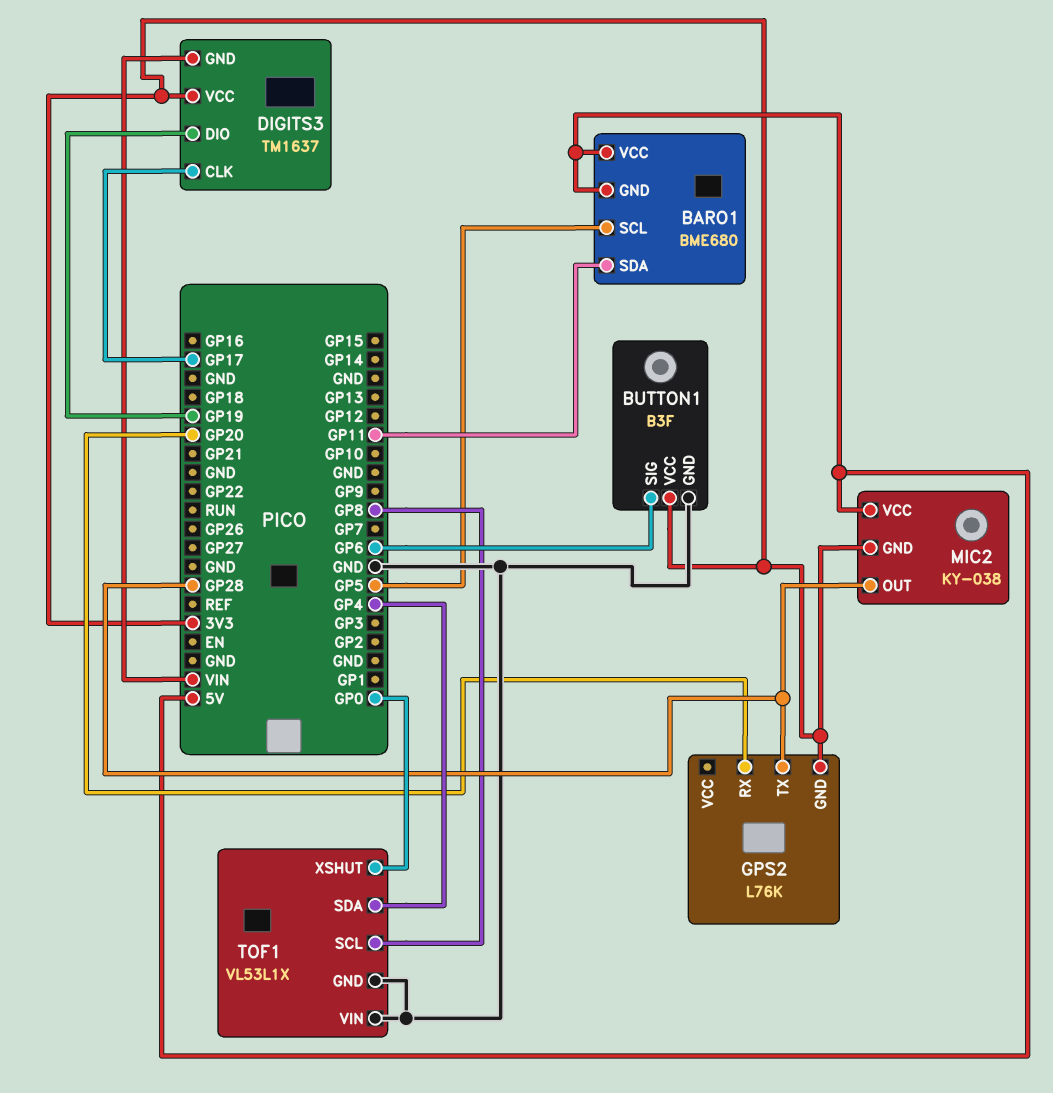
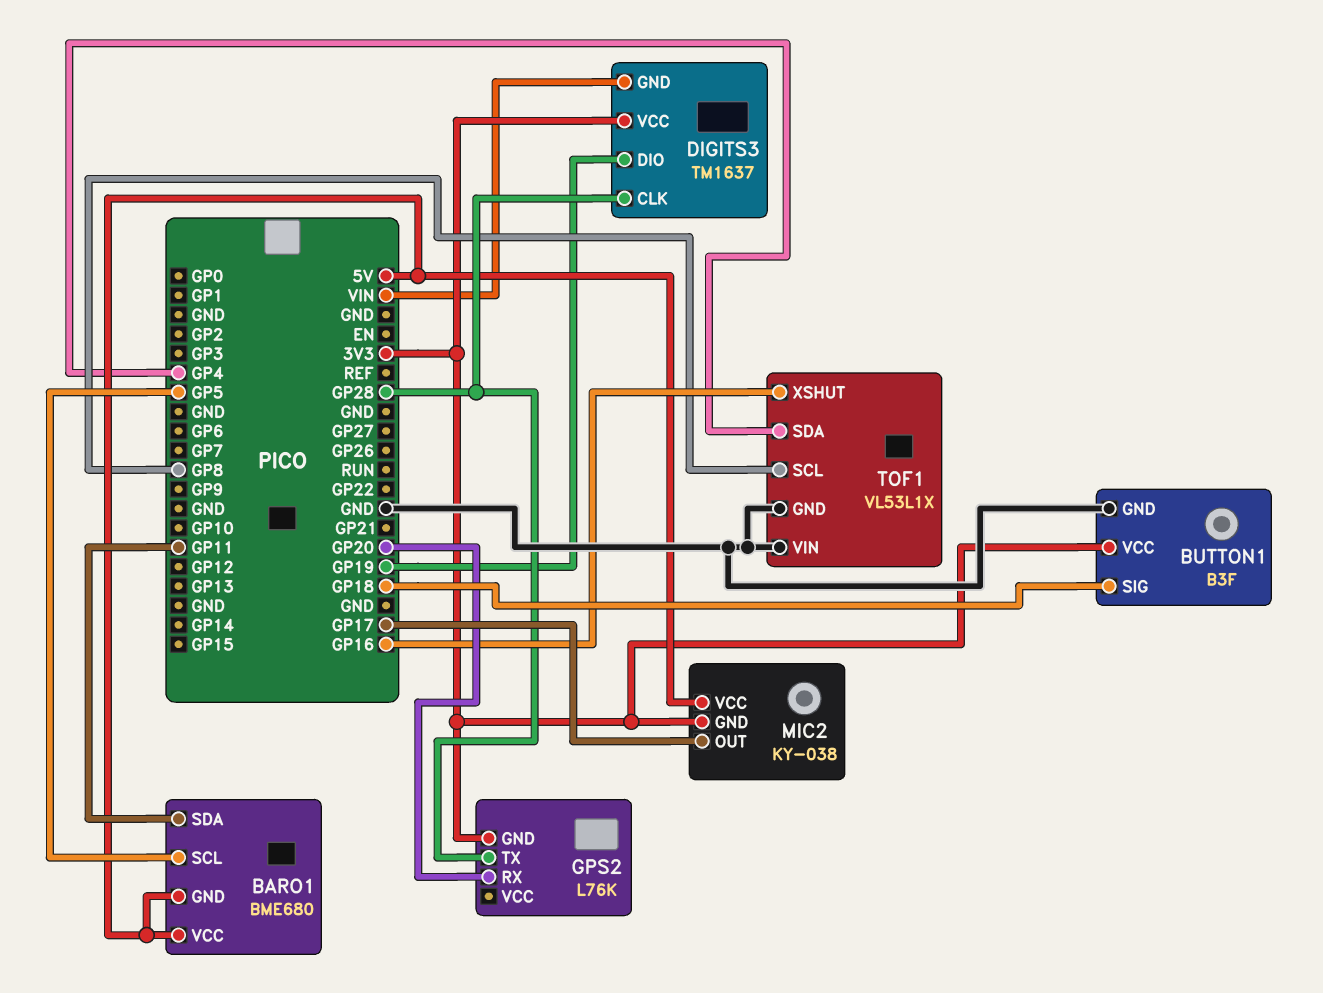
BUTTON1 pin SIG: GP6 -> GP18
DIGITS3 pin CLK: GP17 -> GP28
MIC2 pin OUT: GP28 -> GP17
TOF1 pin XSHUT: GP0 -> GP16

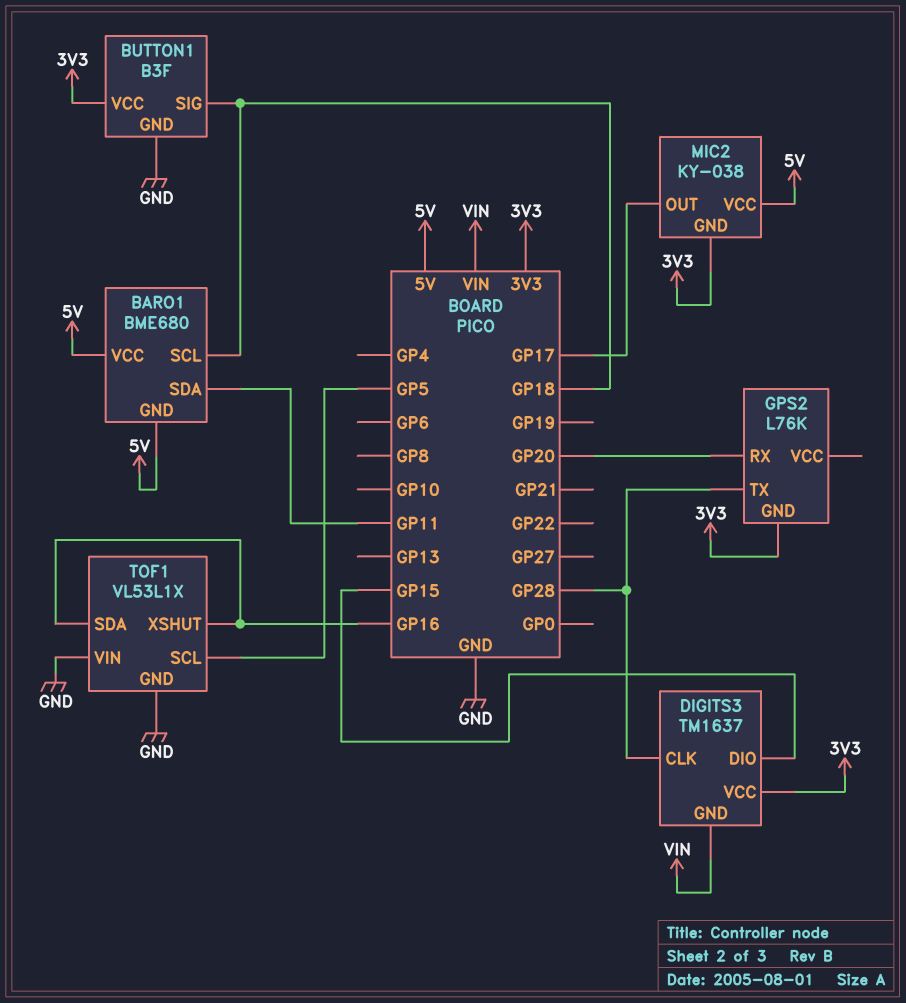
BARO1 pin SCL: GP5 -> GP18
DIGITS3 pin DIO: GP19 -> GP15
TOF1 pin SCL: GP8 -> GP5
TOF1 pin SDA: GP4 -> GP16

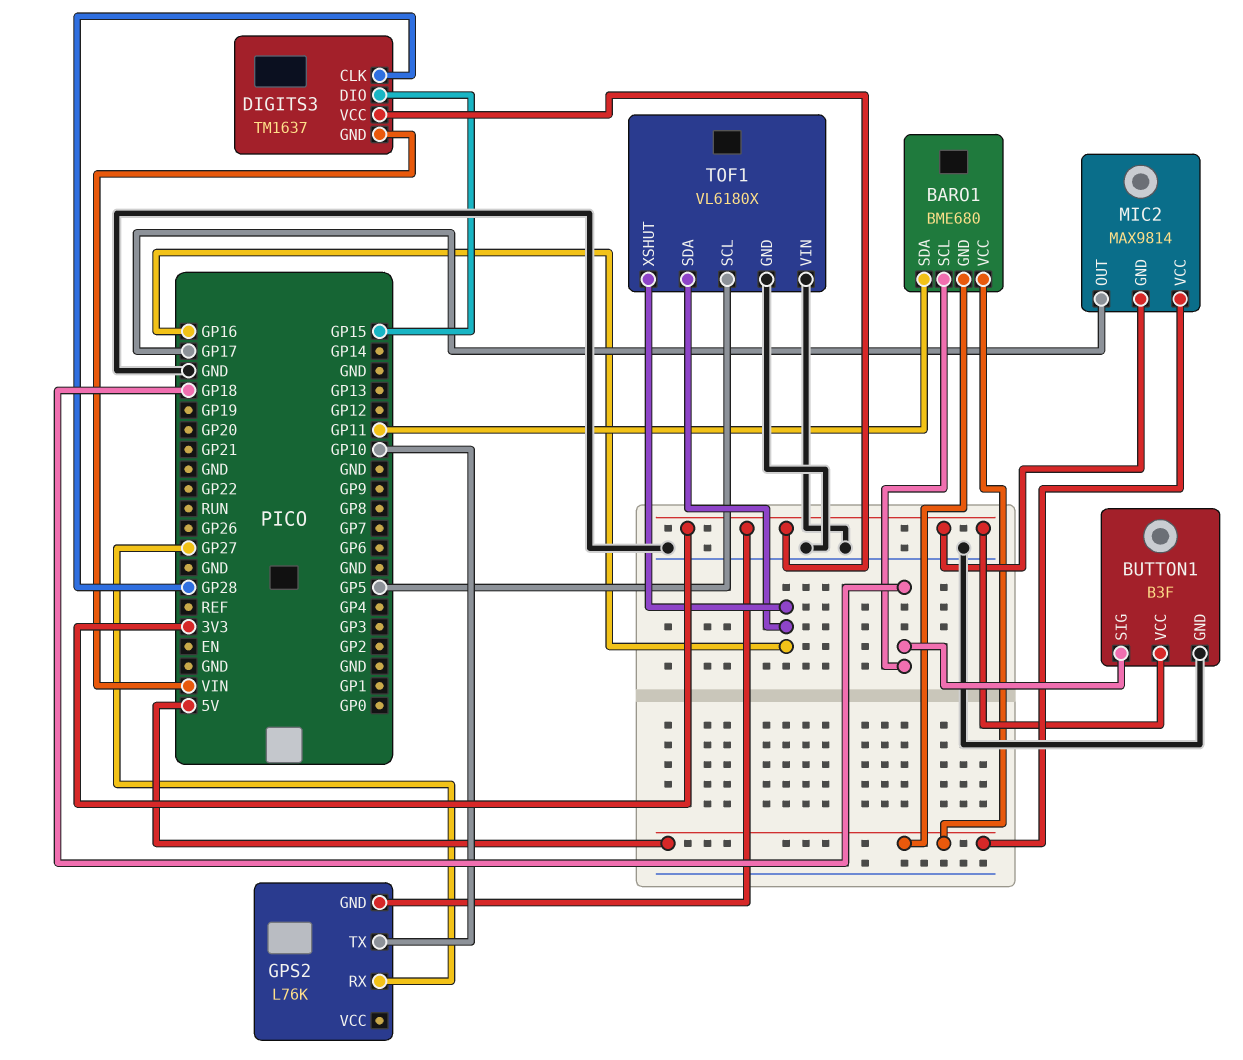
GPS2 pin RX: GP20 -> GP27
GPS2 pin TX: GP28 -> GP10
MIC2: KY-038 -> MAX9814
TOF1: VL53L1X -> VL6180X

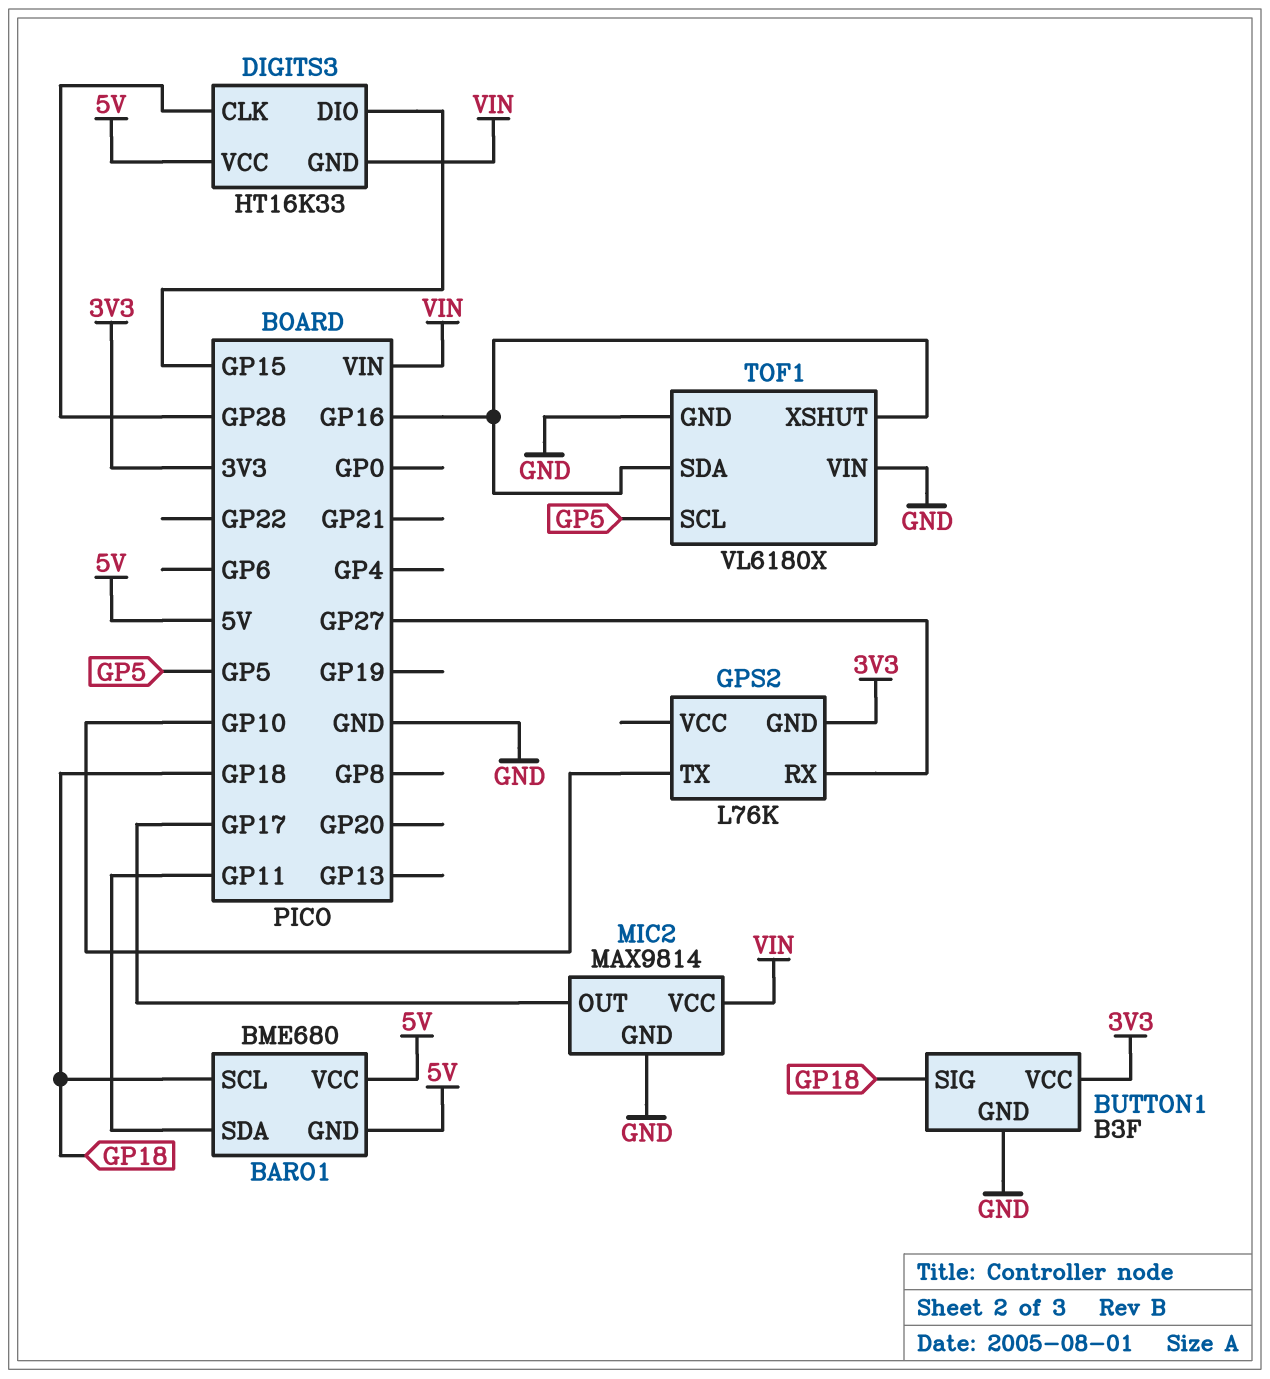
DIGITS3: TM1637 -> HT16K33
DIGITS3 pin VCC: 3V3 -> 5V
MIC2 pin GND: 3V3 -> GND
MIC2 pin VCC: 5V -> VIN

